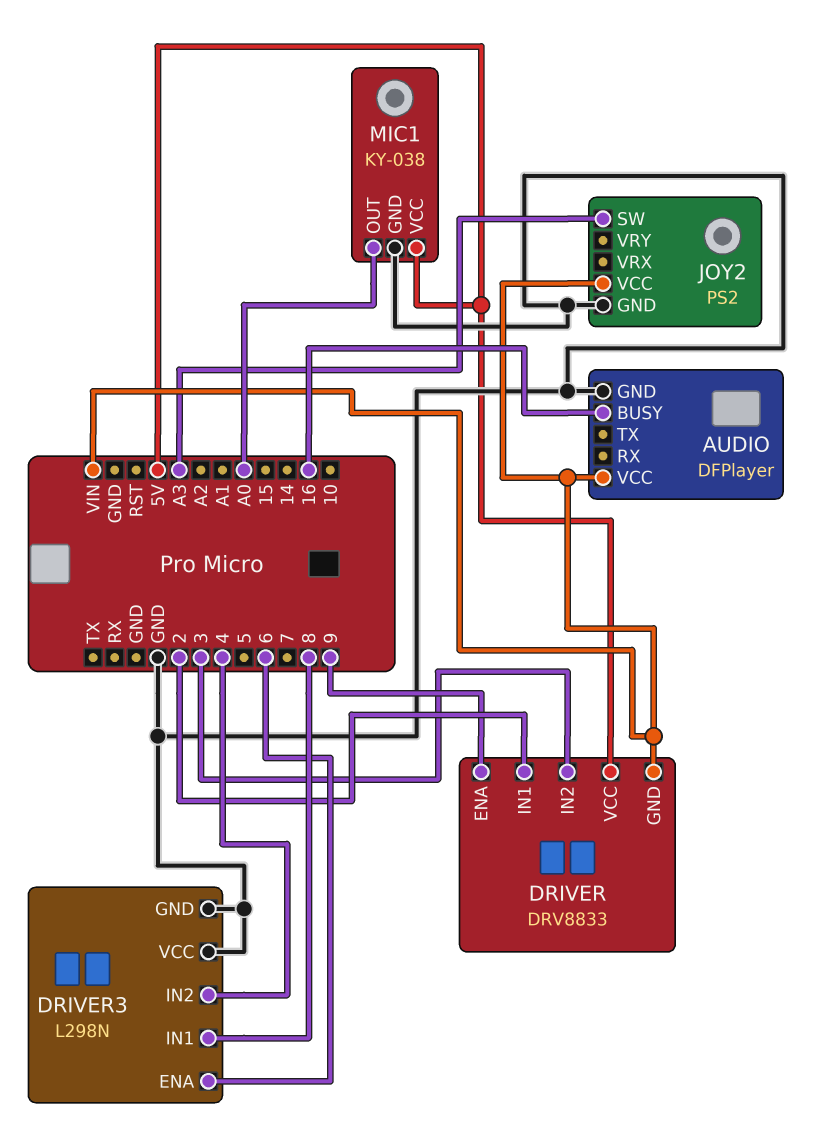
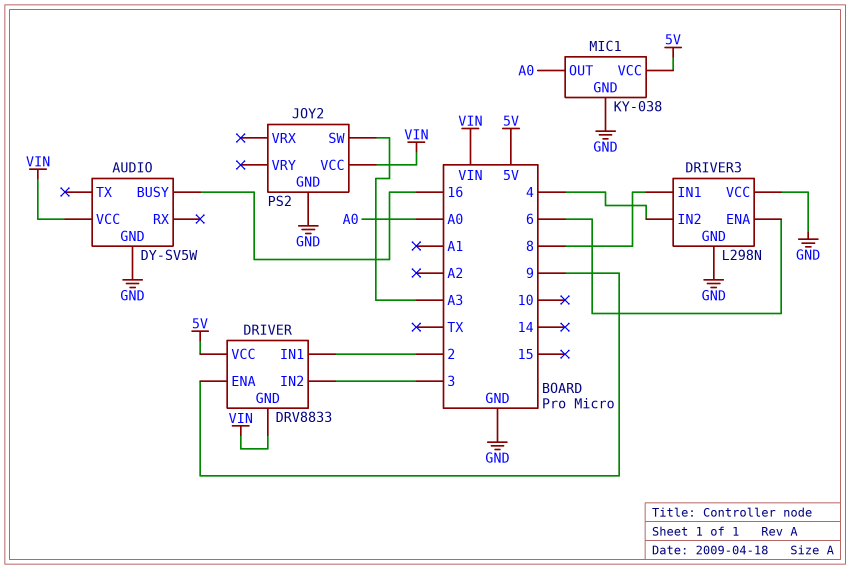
AUDIO: DFPlayer -> DY-SV5W

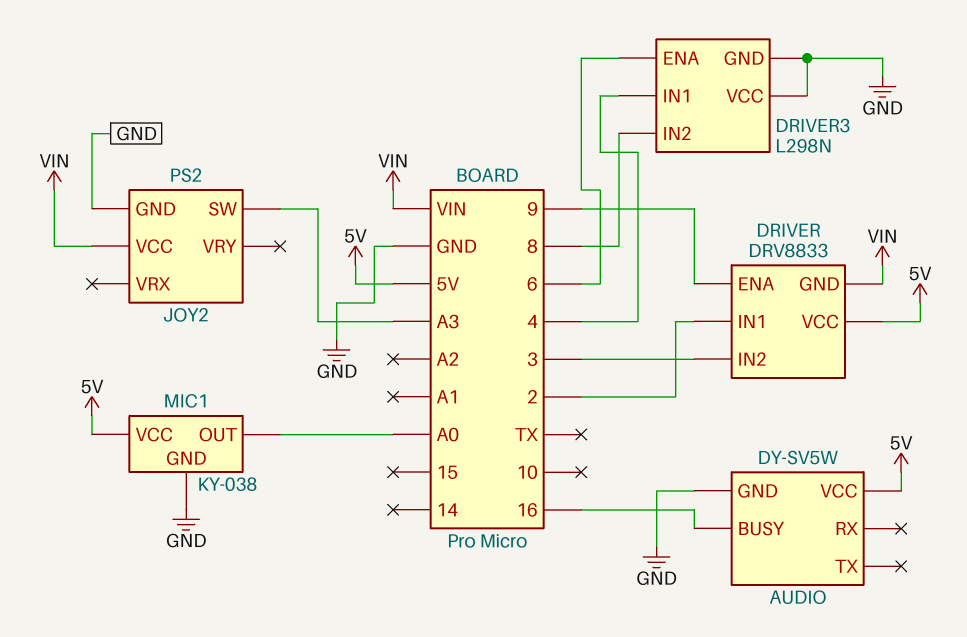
AUDIO pin VCC: VIN -> 5V
DRIVER3 pin IN1: 8 -> 4
DRIVER3 pin IN2: 4 -> 8

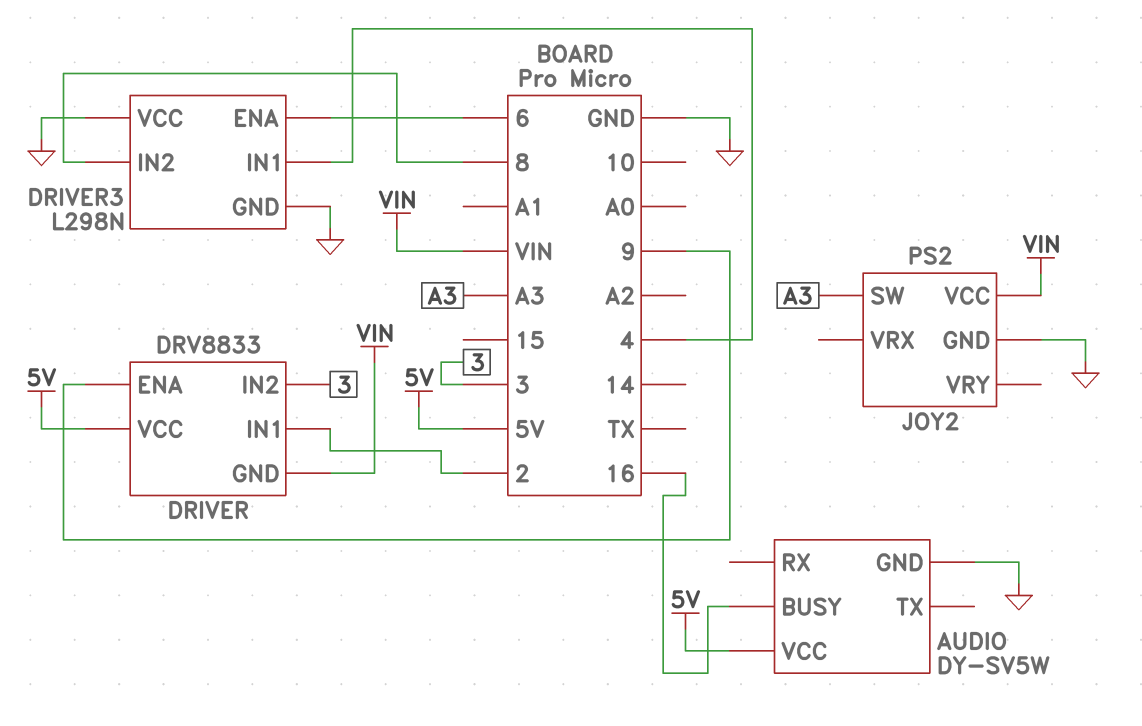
MIC1: KY-038 -> none
MIC1 pin GND: GND -> none
MIC1 pin OUT: A0 -> none
MIC1 pin VCC: 5V -> none

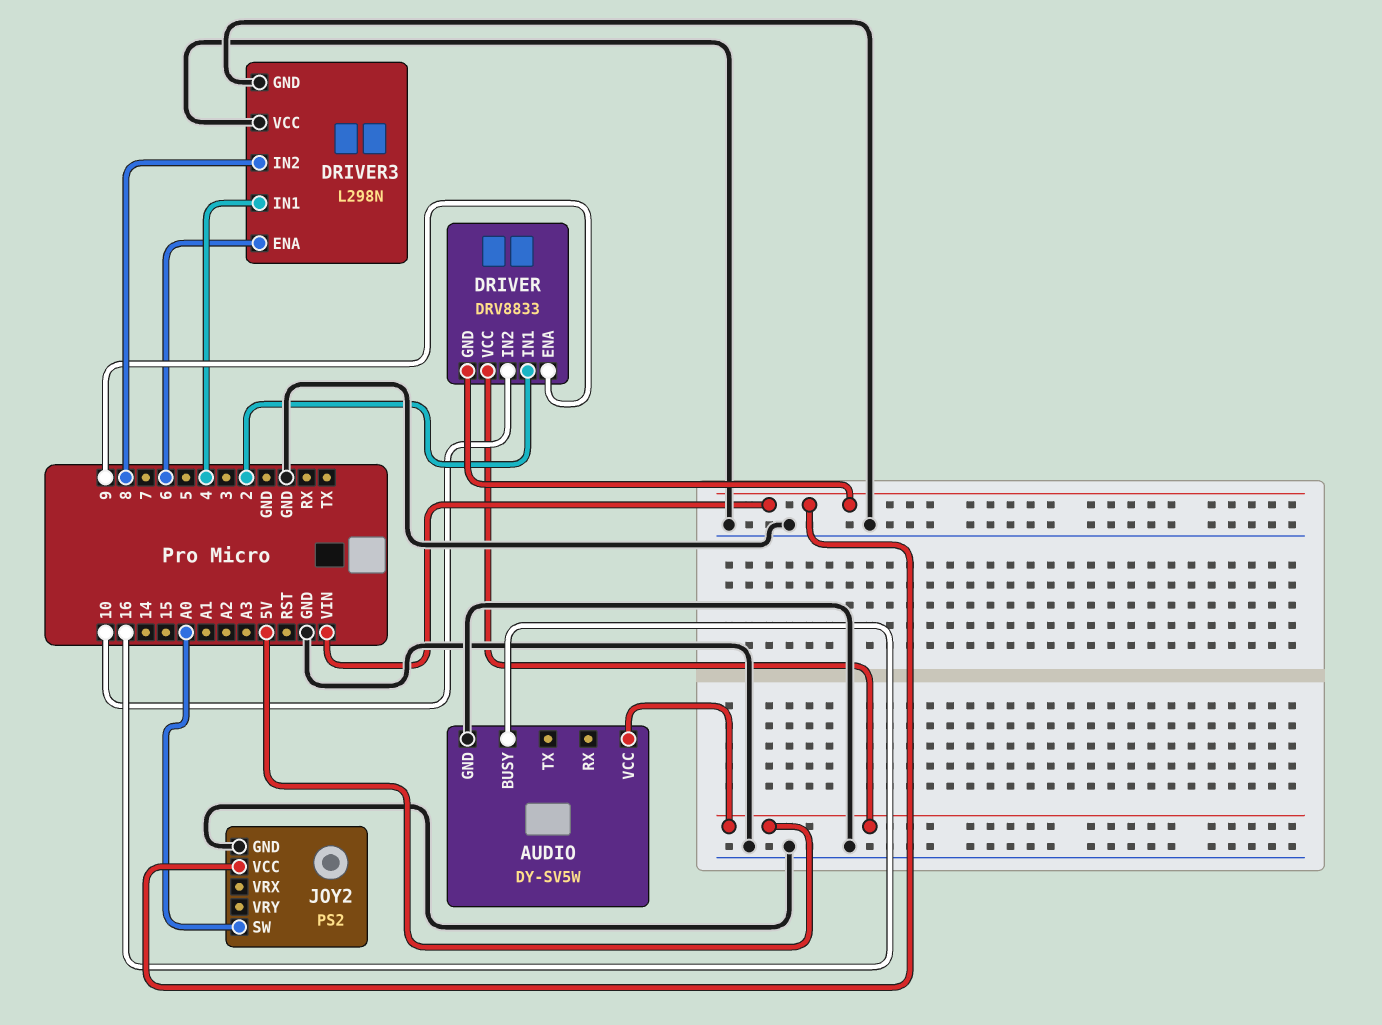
DRIVER pin IN2: 3 -> 10
JOY2 pin SW: A3 -> A0

